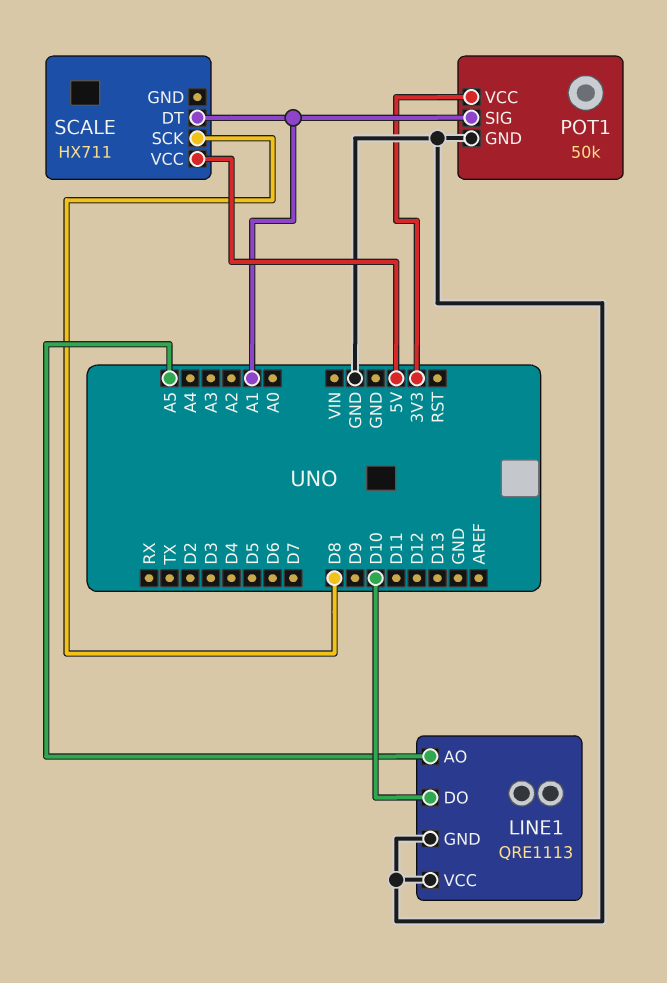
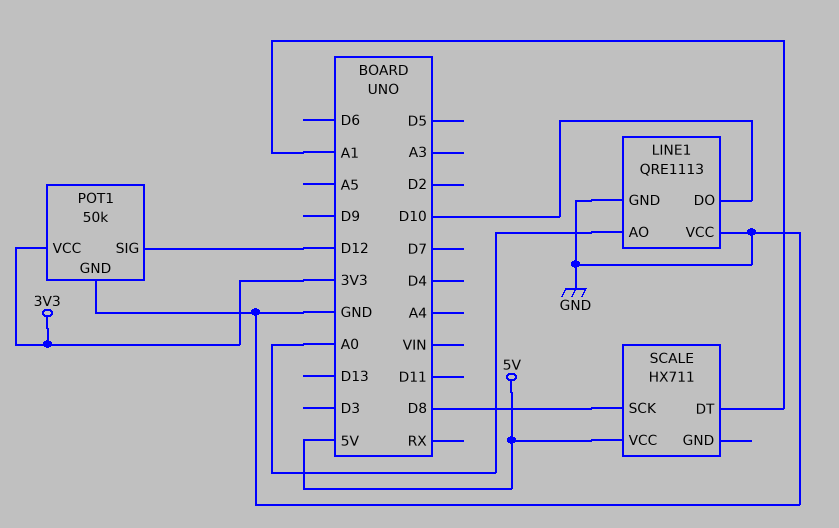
LINE1 pin AO: A5 -> A0
POT1 pin SIG: A1 -> D12

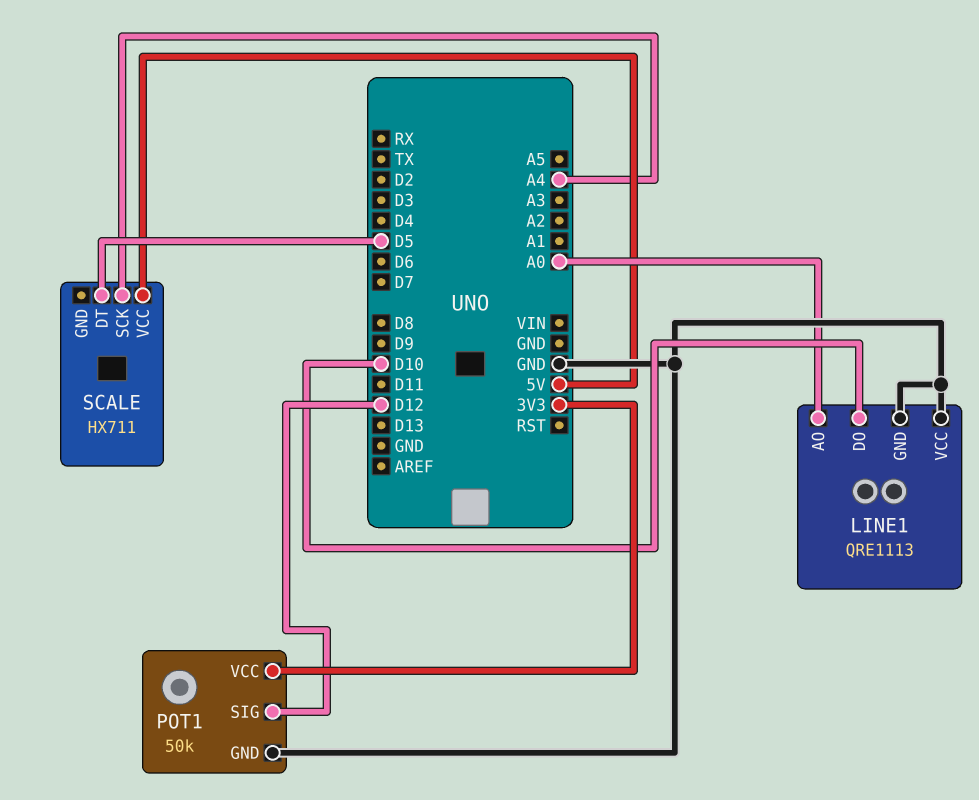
SCALE pin DT: A1 -> D5
SCALE pin SCK: D8 -> A4

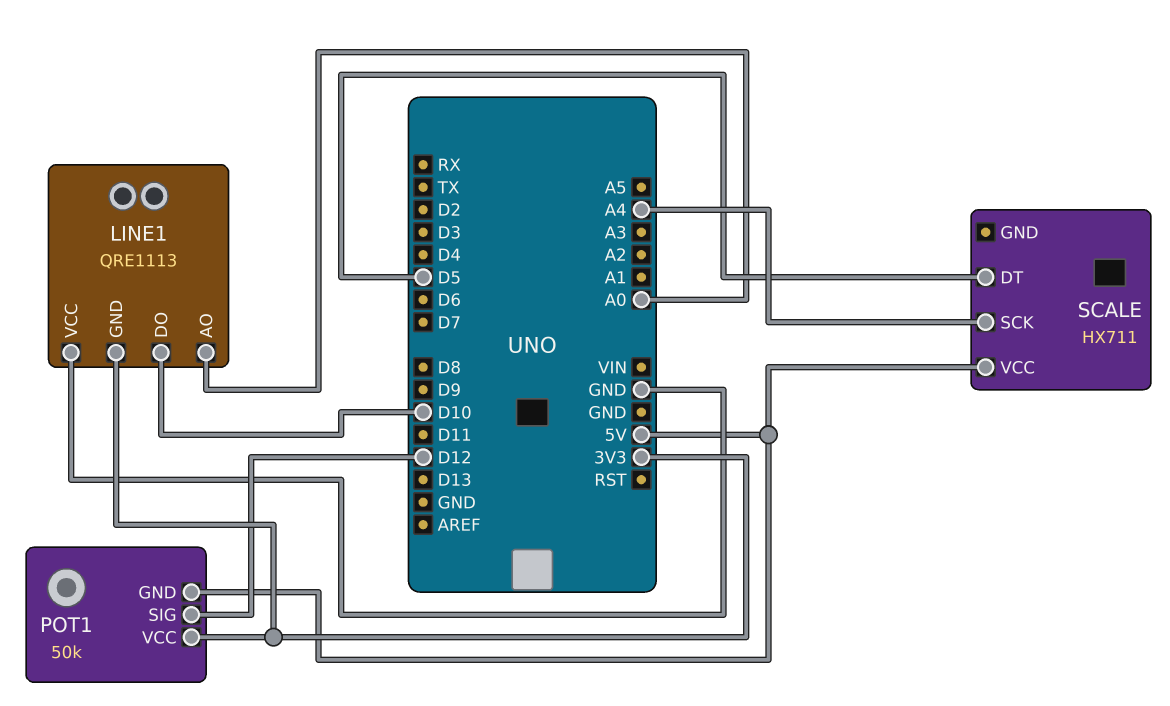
LINE1 pin GND: GND -> 3V3
POT1 pin GND: GND -> 5V

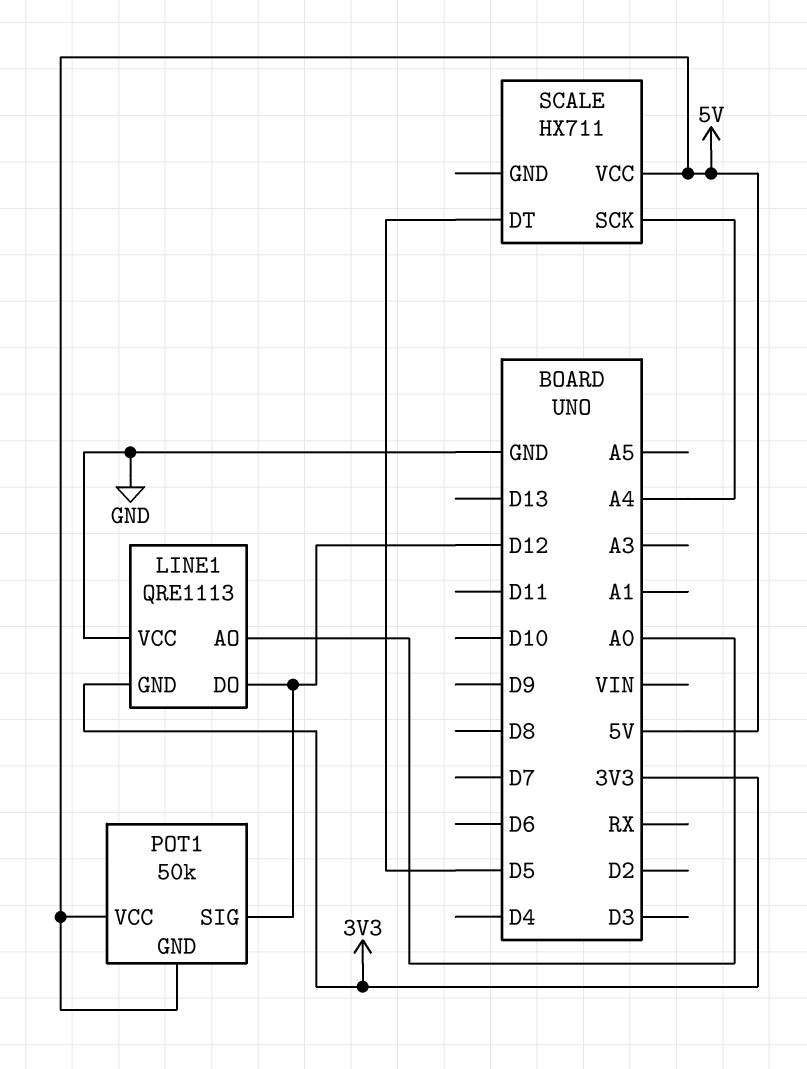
LINE1 pin DO: D10 -> D12
POT1 pin VCC: 3V3 -> 5V

